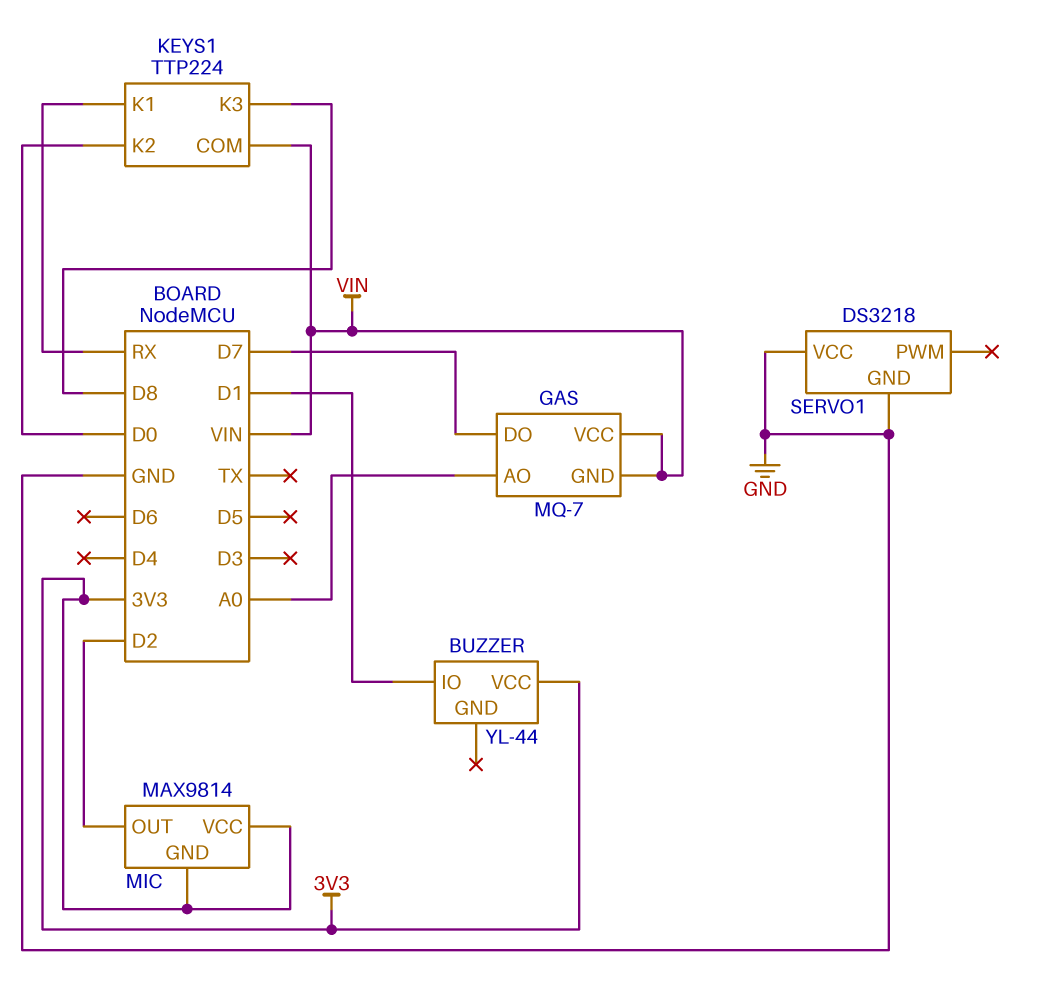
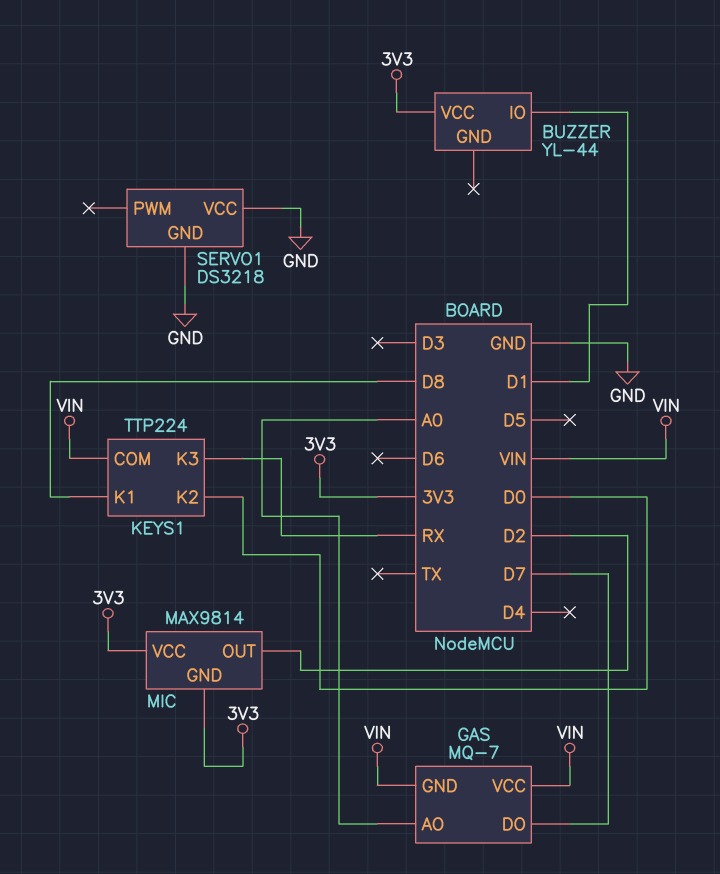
KEYS1 pin K1: RX -> D8
KEYS1 pin K3: D8 -> RX

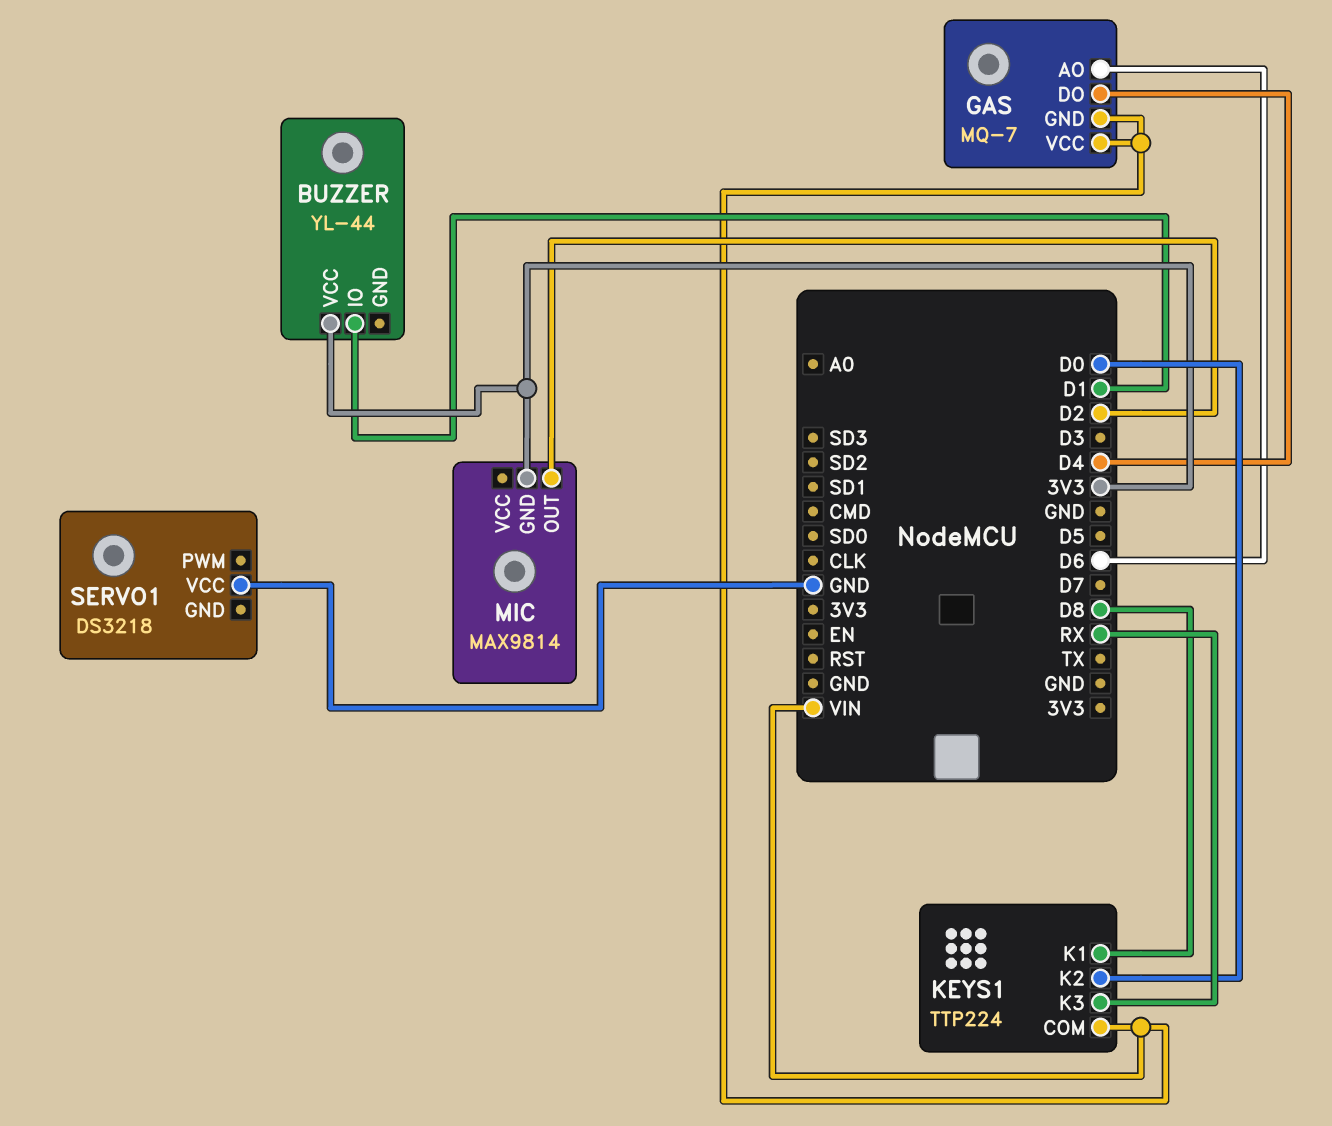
GAS pin AO: A0 -> D6
GAS pin DO: D7 -> D4
MIC pin VCC: 3V3 -> none
SERVO1 pin GND: GND -> none

